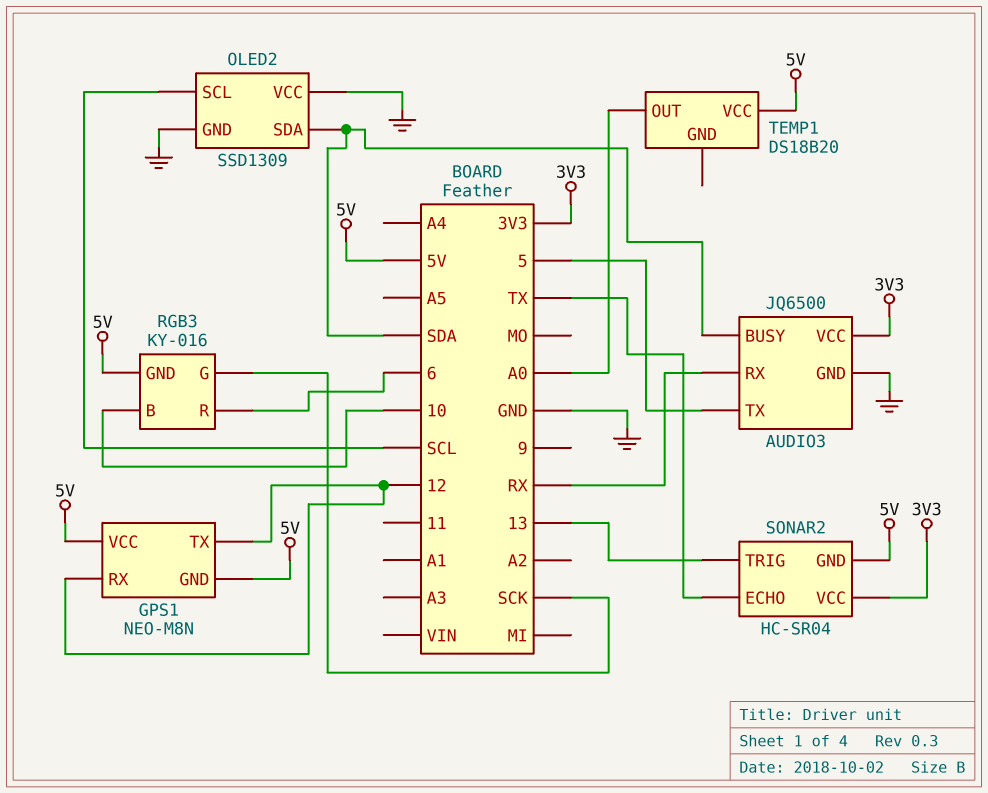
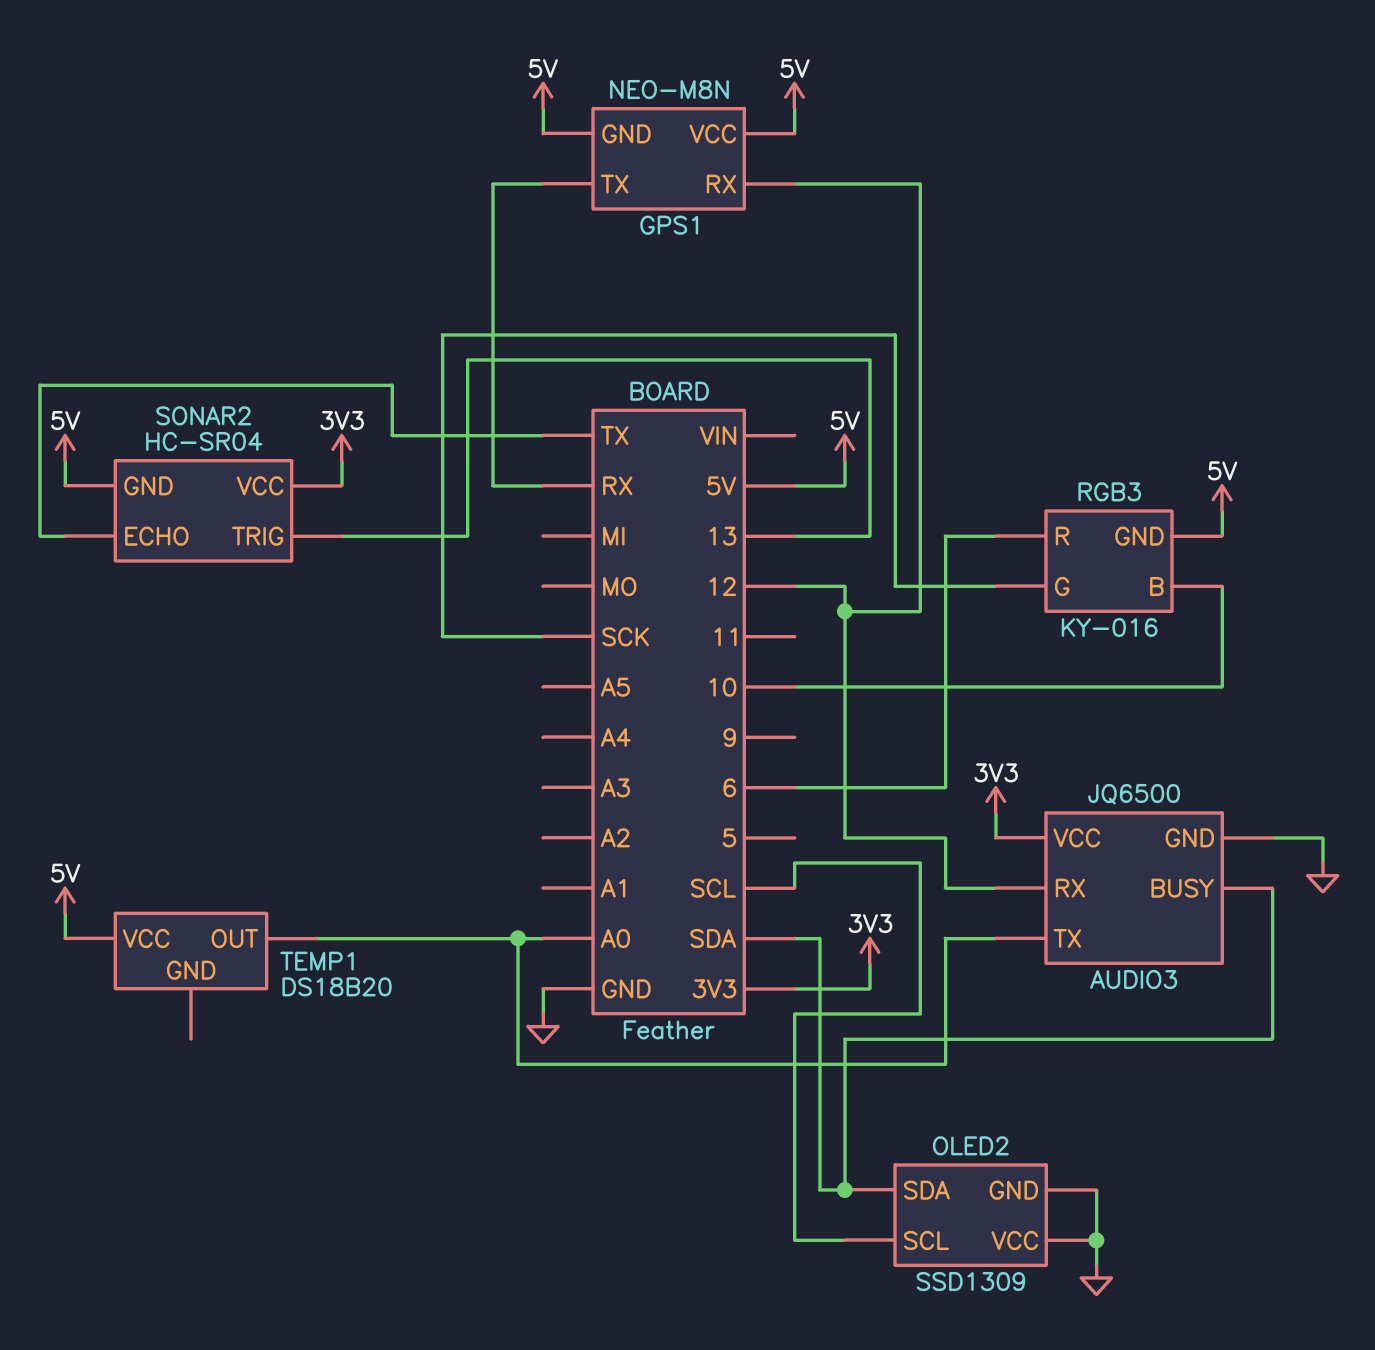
AUDIO3 pin RX: RX -> 12
AUDIO3 pin TX: 5 -> A0
GPS1 pin TX: 12 -> RX

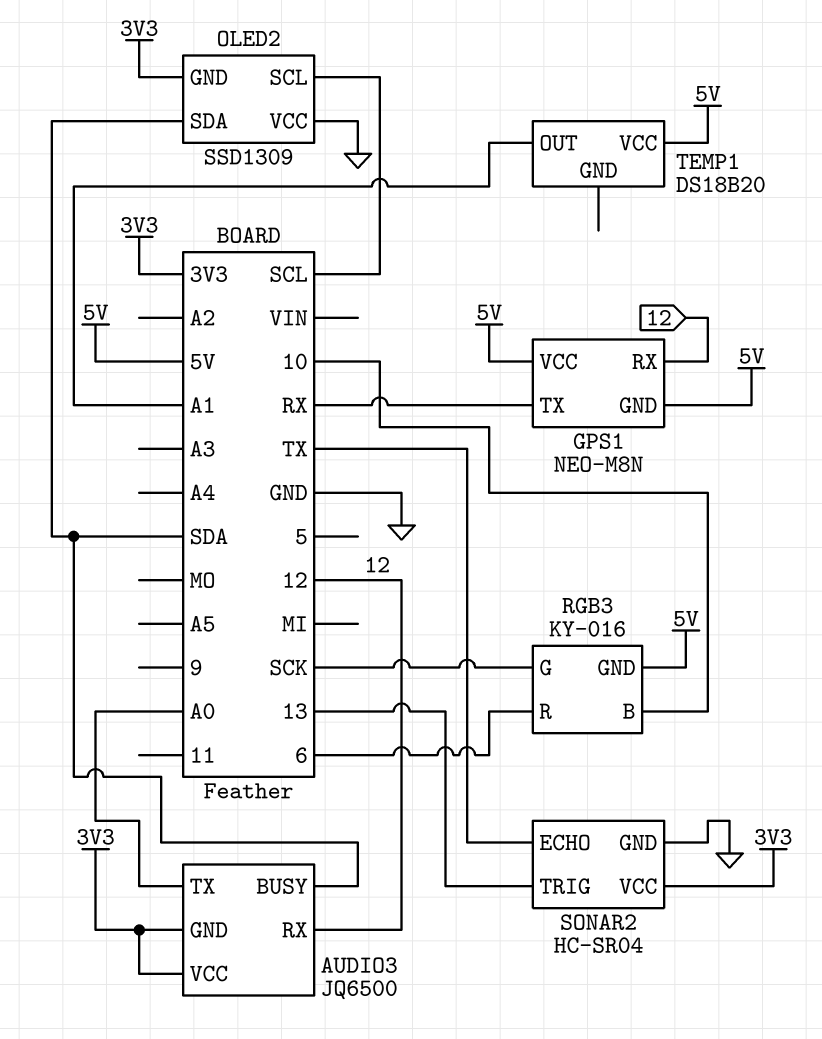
AUDIO3 pin GND: GND -> 3V3
OLED2 pin GND: GND -> 3V3
SONAR2 pin GND: 5V -> GND
TEMP1 pin OUT: A0 -> A1

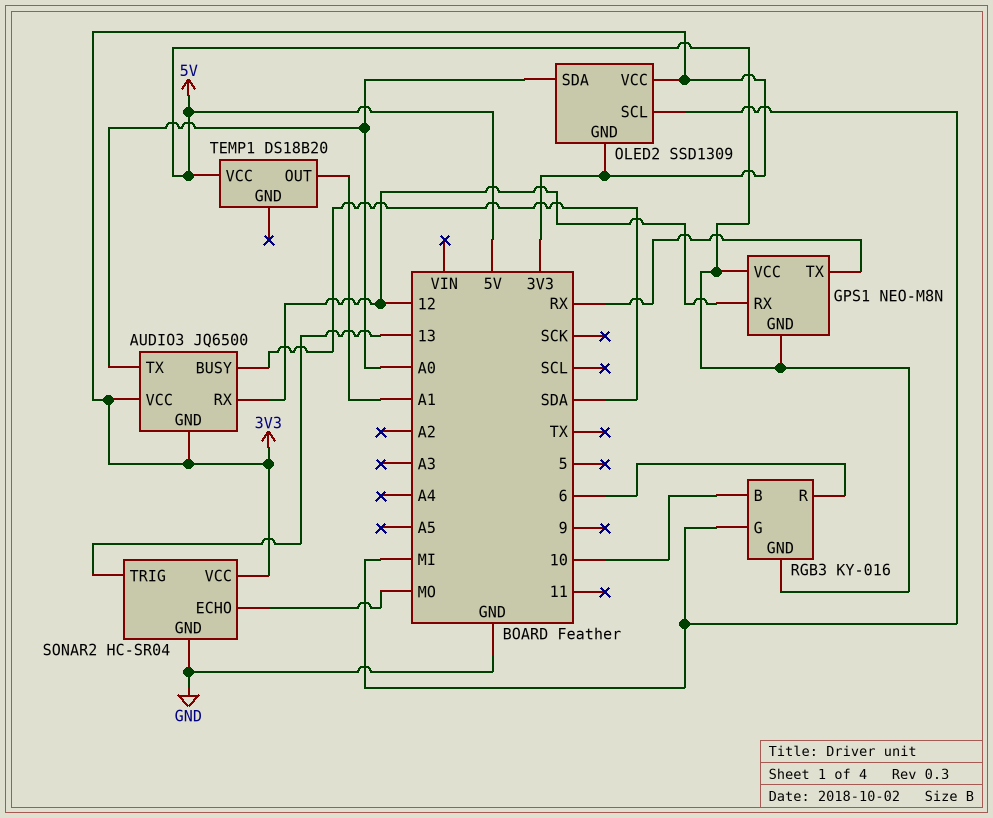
OLED2 pin SCL: SCL -> MI
OLED2 pin SDA: SDA -> A0
OLED2 pin VCC: GND -> 3V3
RGB3 pin G: SCK -> MI
SONAR2 pin ECHO: TX -> MO

